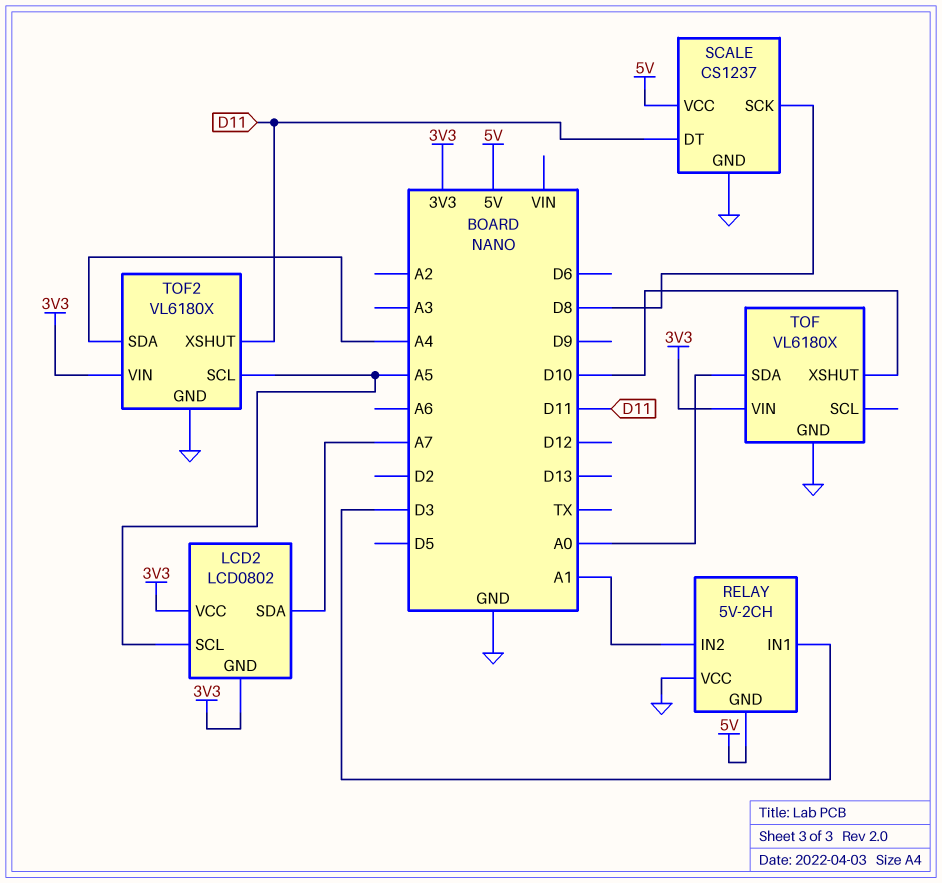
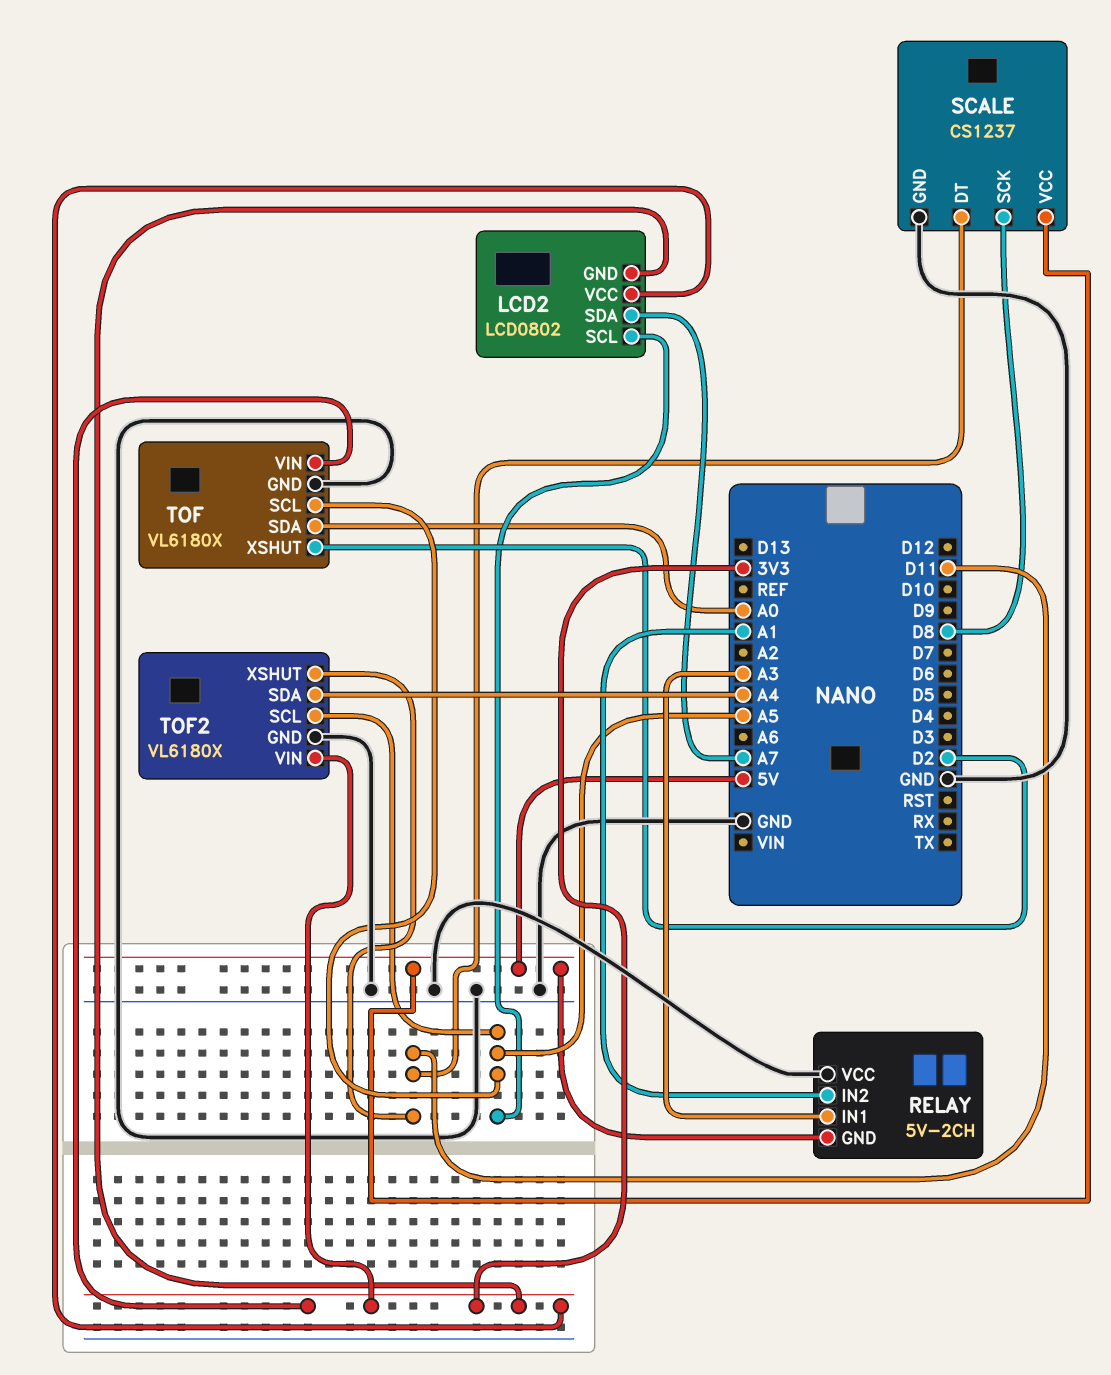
RELAY pin IN1: D3 -> A3
TOF pin SCL: none -> A5
TOF pin XSHUT: D10 -> D2

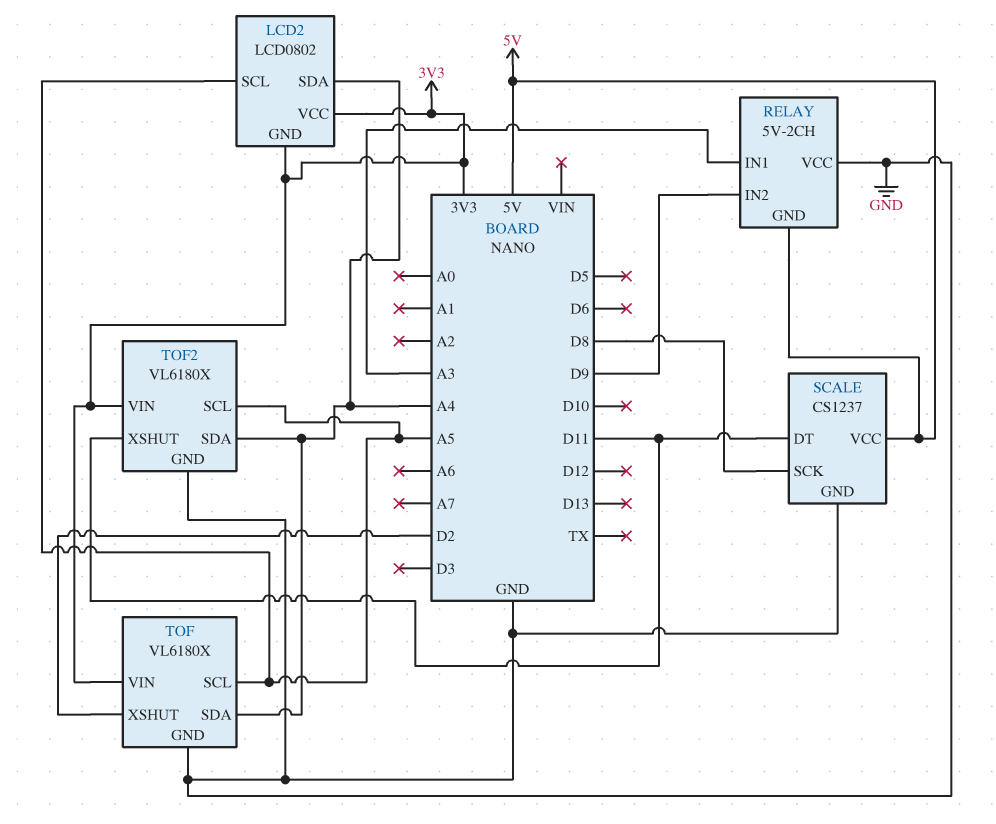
LCD2 pin SDA: A7 -> A4
RELAY pin IN2: A1 -> D9
TOF pin SDA: A0 -> A4

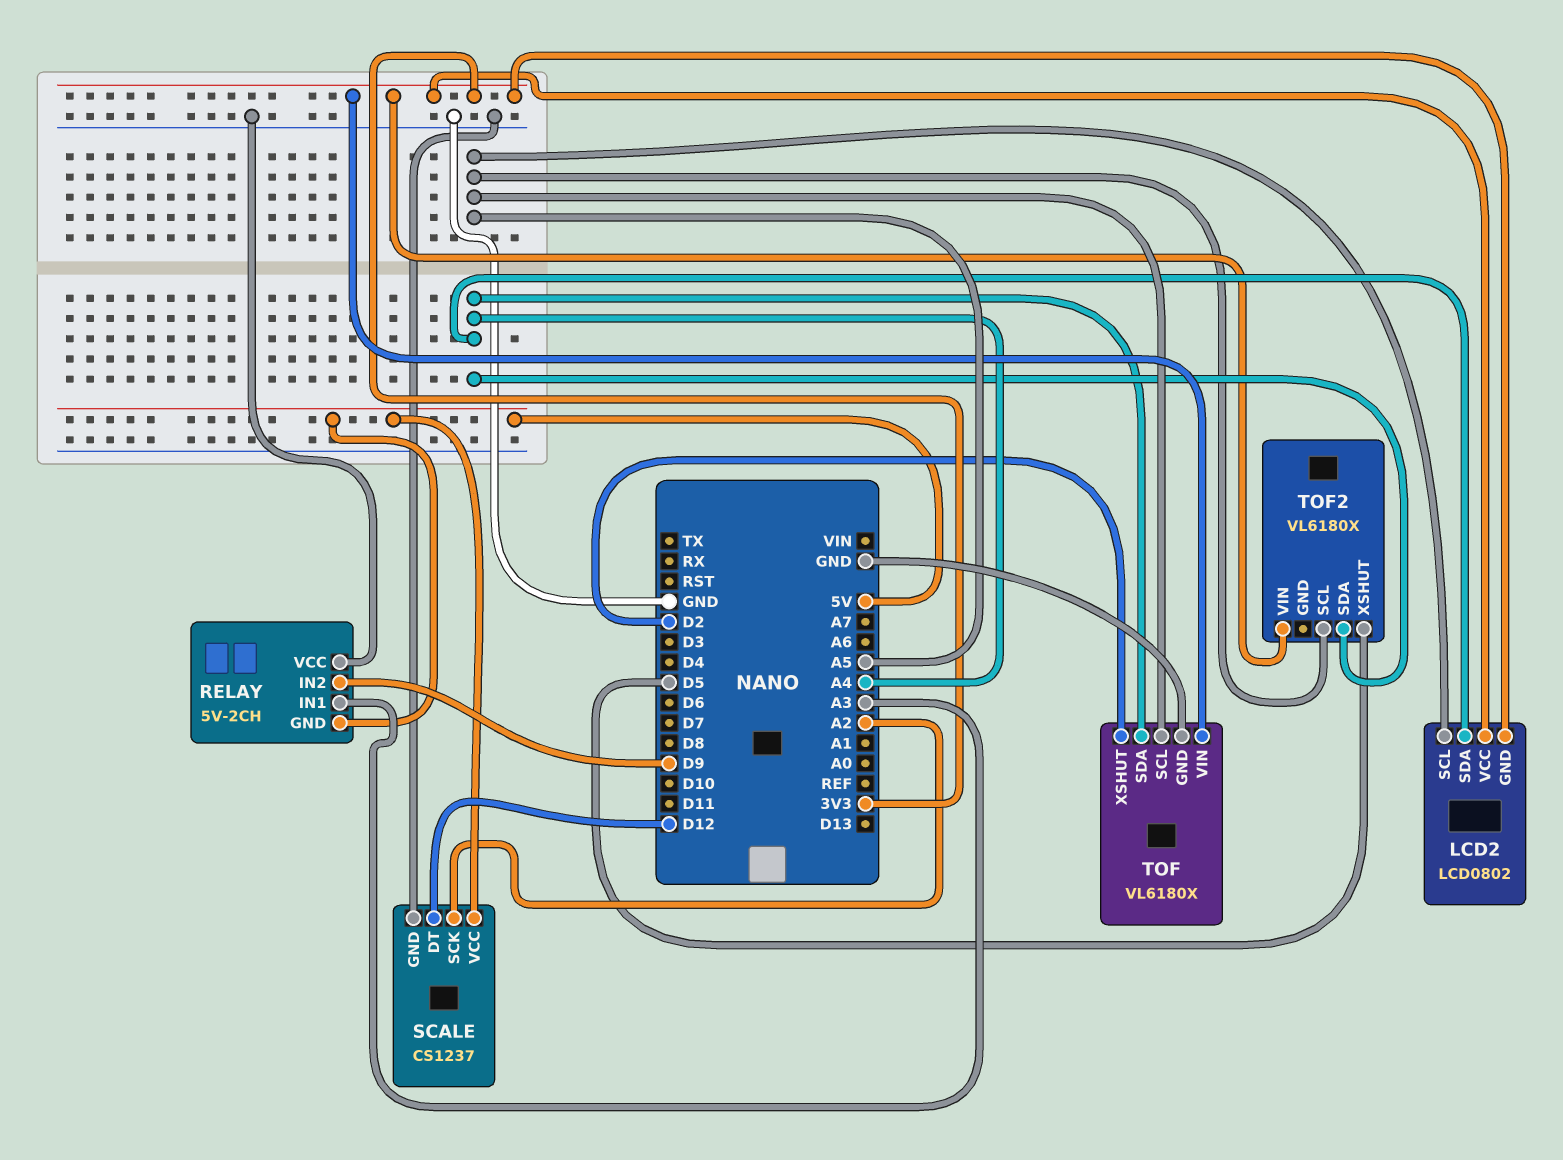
SCALE pin DT: D11 -> D12
SCALE pin SCK: D8 -> A2
TOF2 pin GND: GND -> none
TOF2 pin XSHUT: D11 -> D5

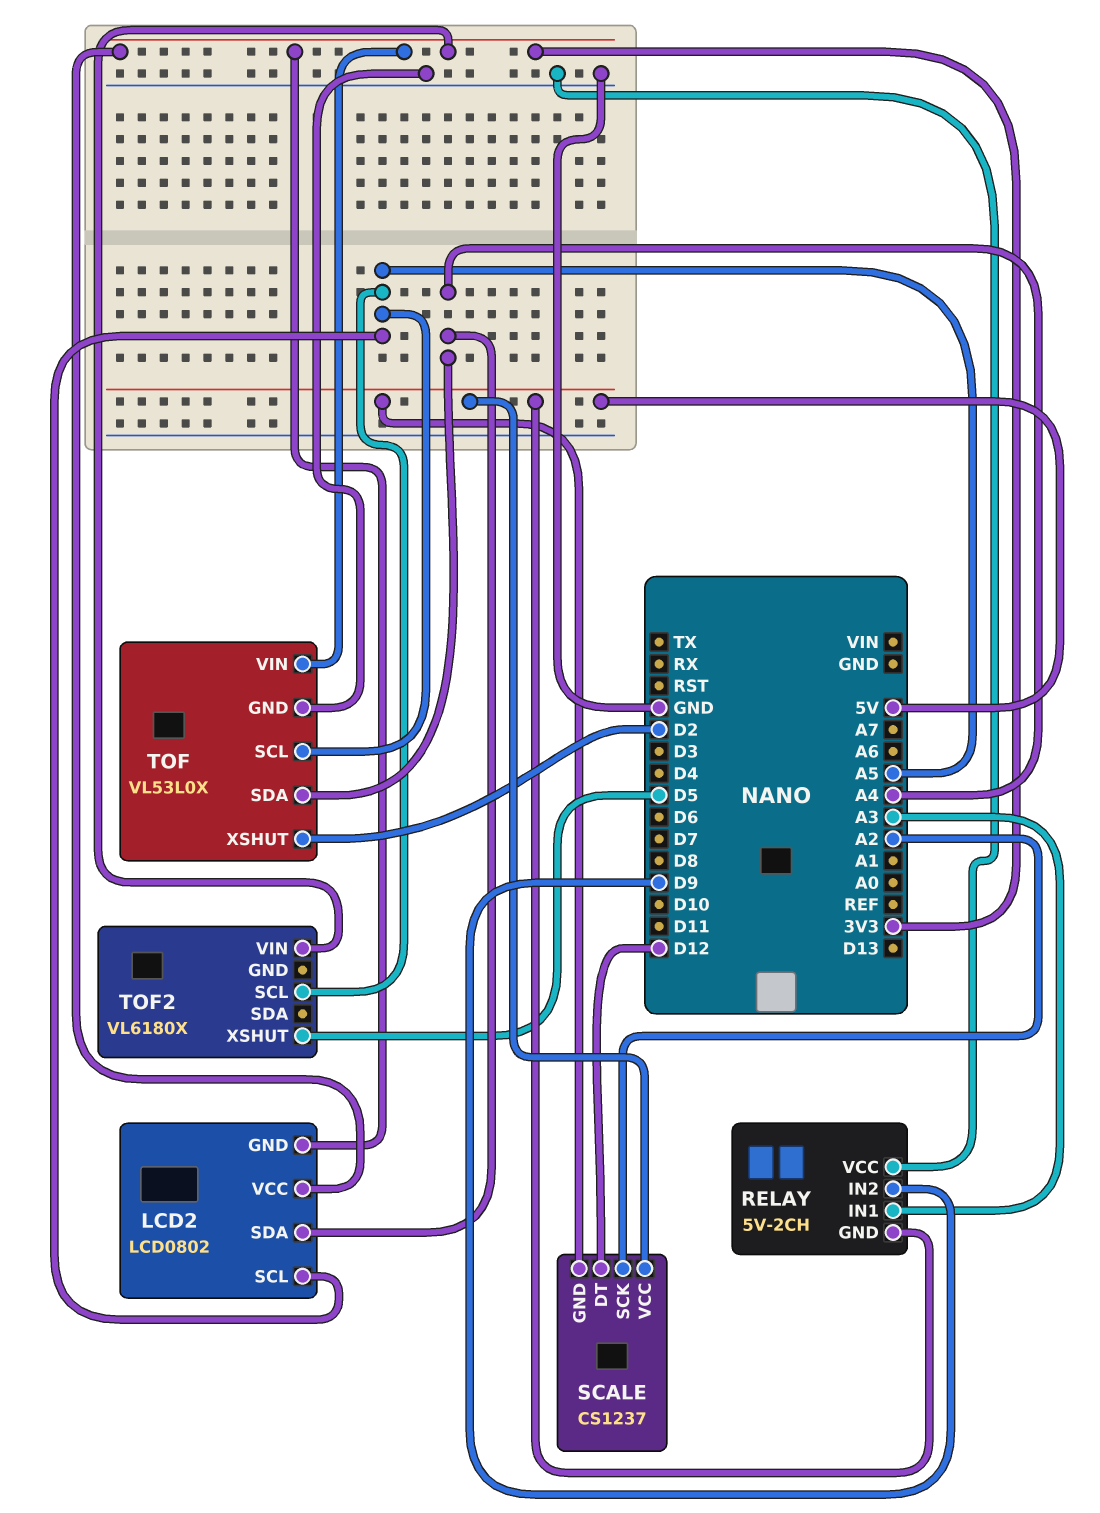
SCALE pin GND: GND -> 5V
TOF: VL6180X -> VL53L0X
TOF2 pin SDA: A4 -> none

